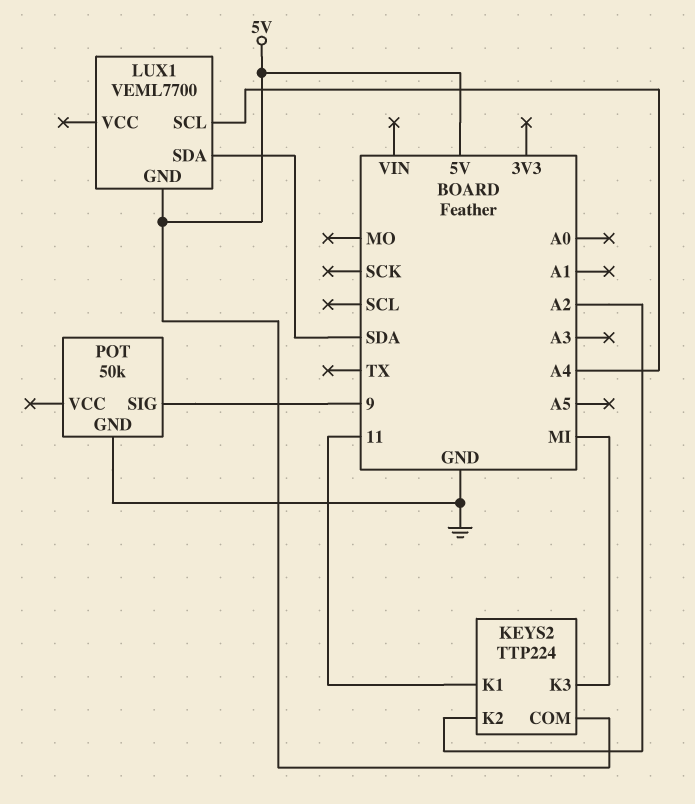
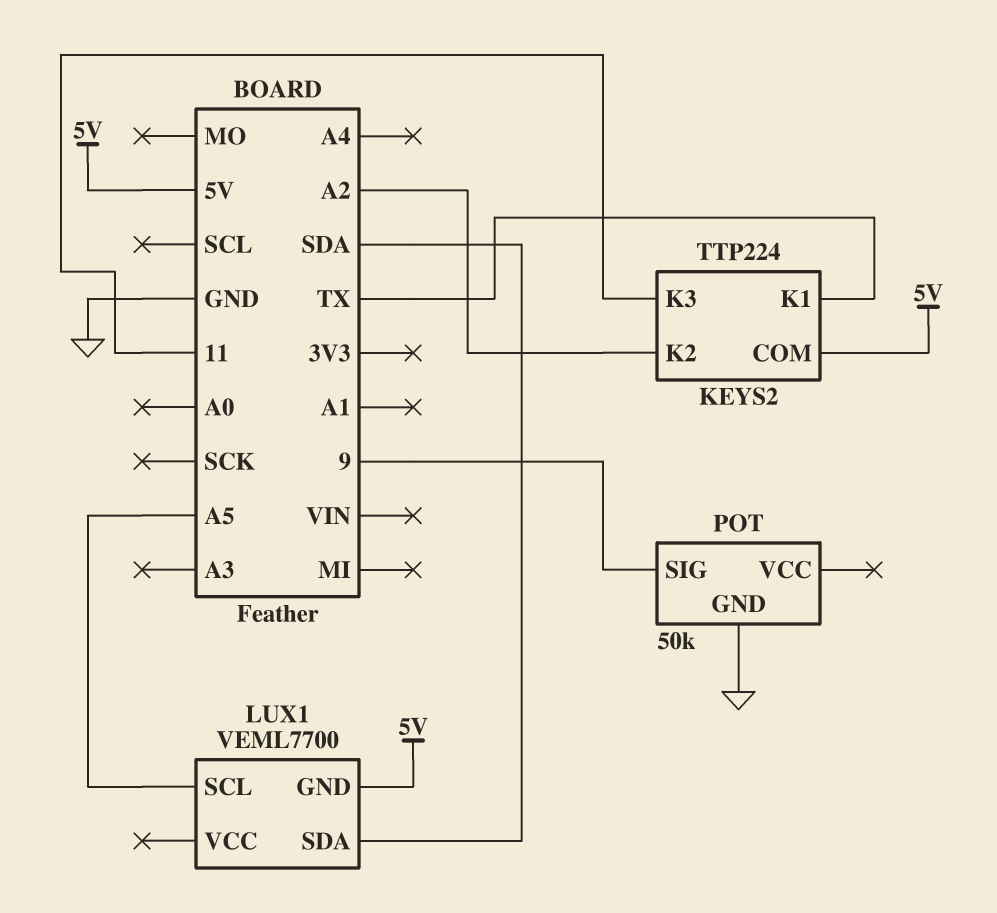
KEYS2 pin K1: 11 -> TX
KEYS2 pin K3: MI -> 11
LUX1 pin SCL: A4 -> A5

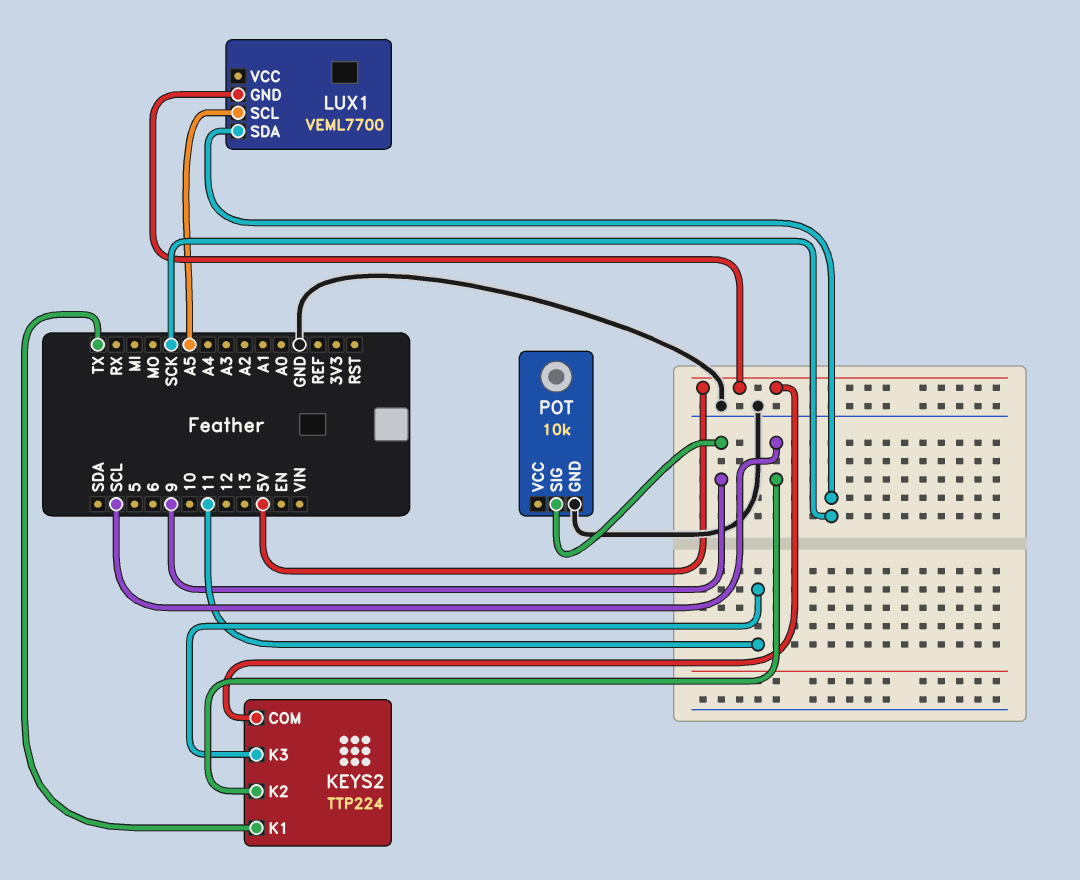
KEYS2 pin K2: A2 -> SCL
LUX1 pin SDA: SDA -> SCK
POT: 50k -> 10k

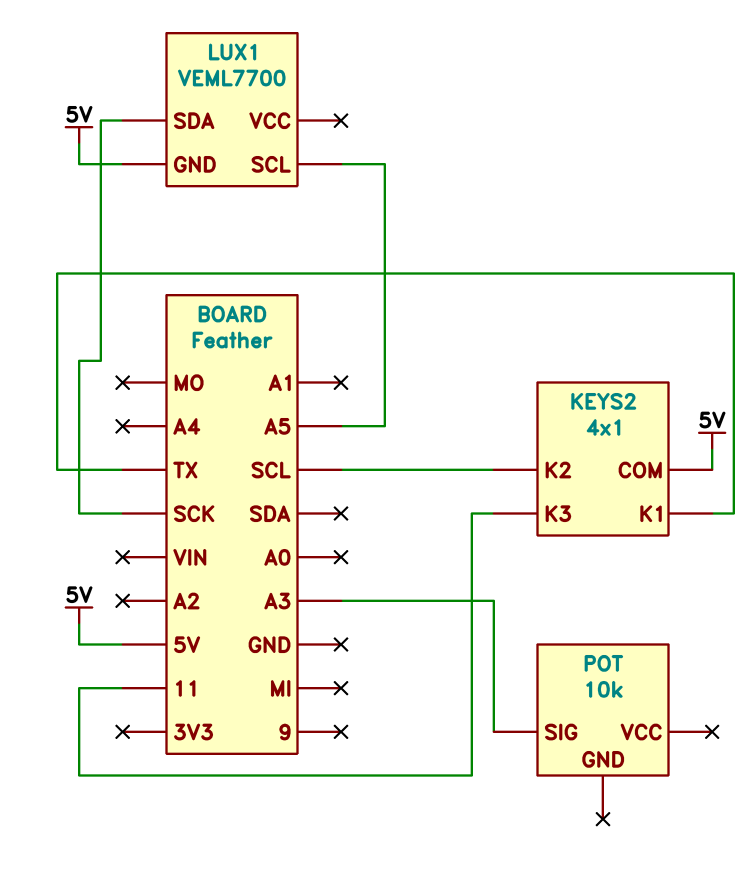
KEYS2: TTP224 -> 4x1
POT pin GND: GND -> none
POT pin SIG: 9 -> A3

